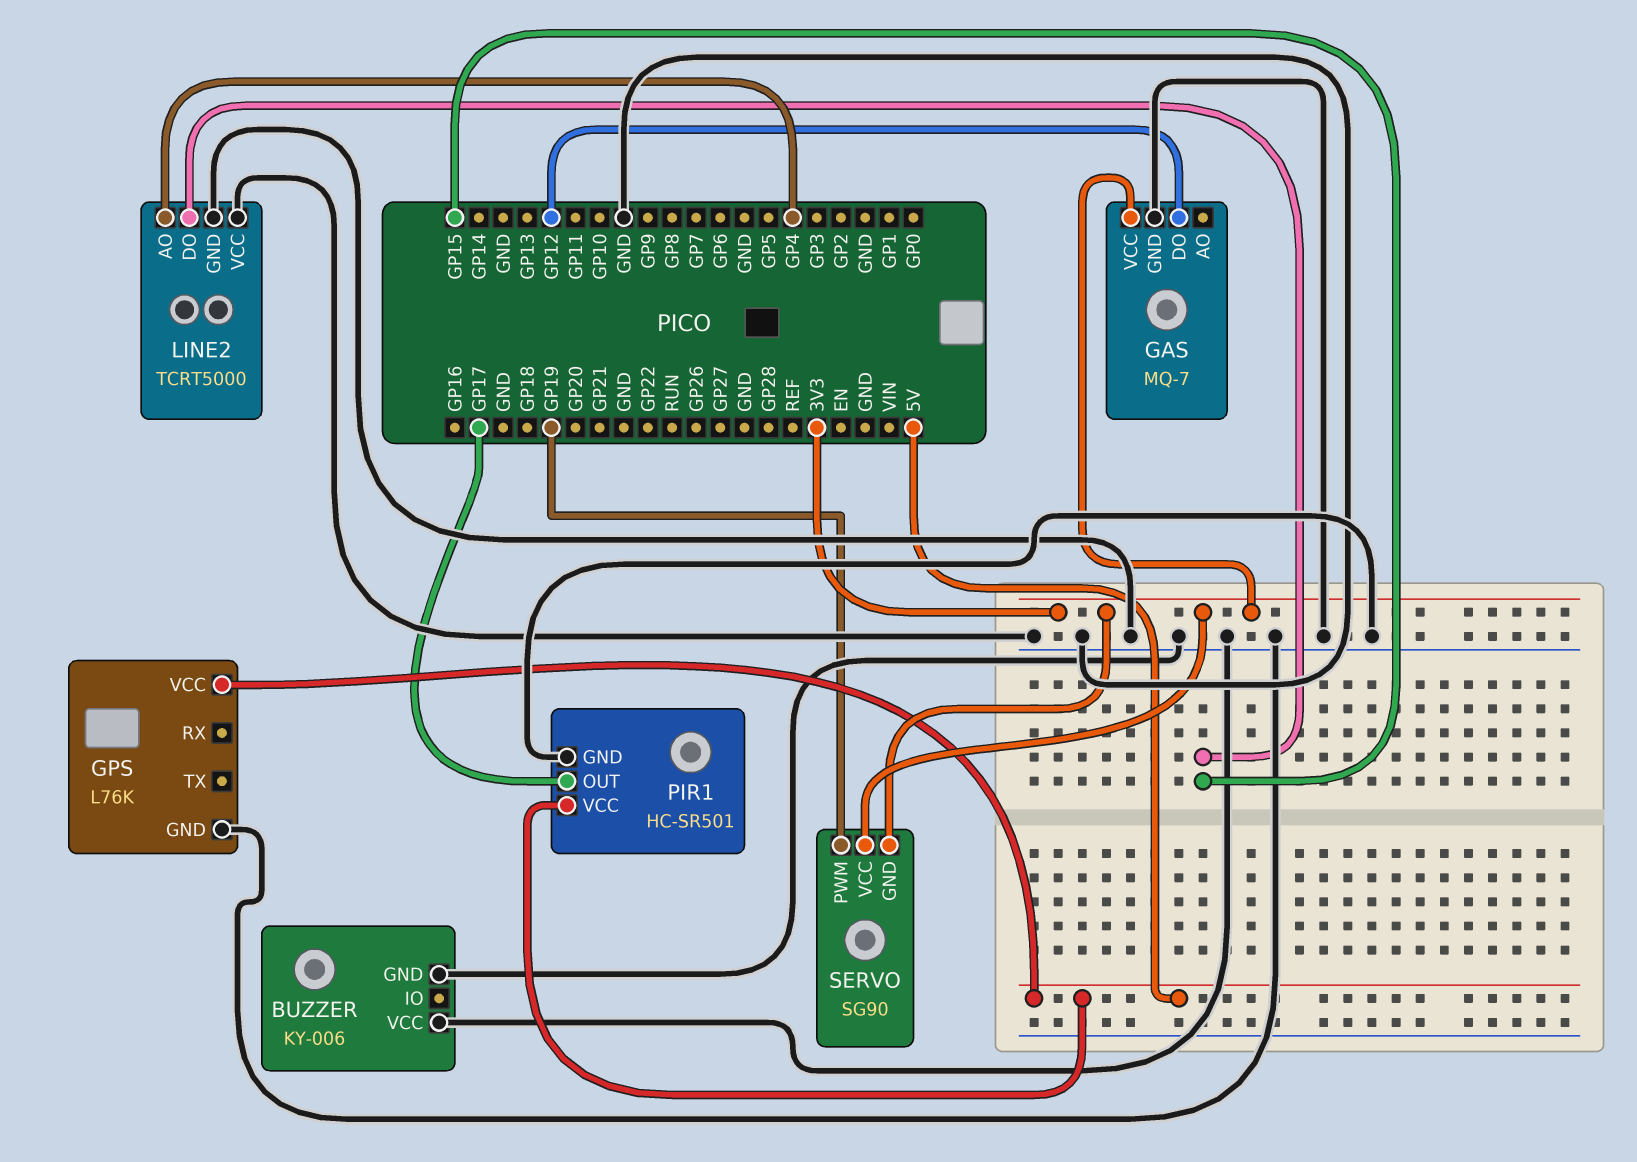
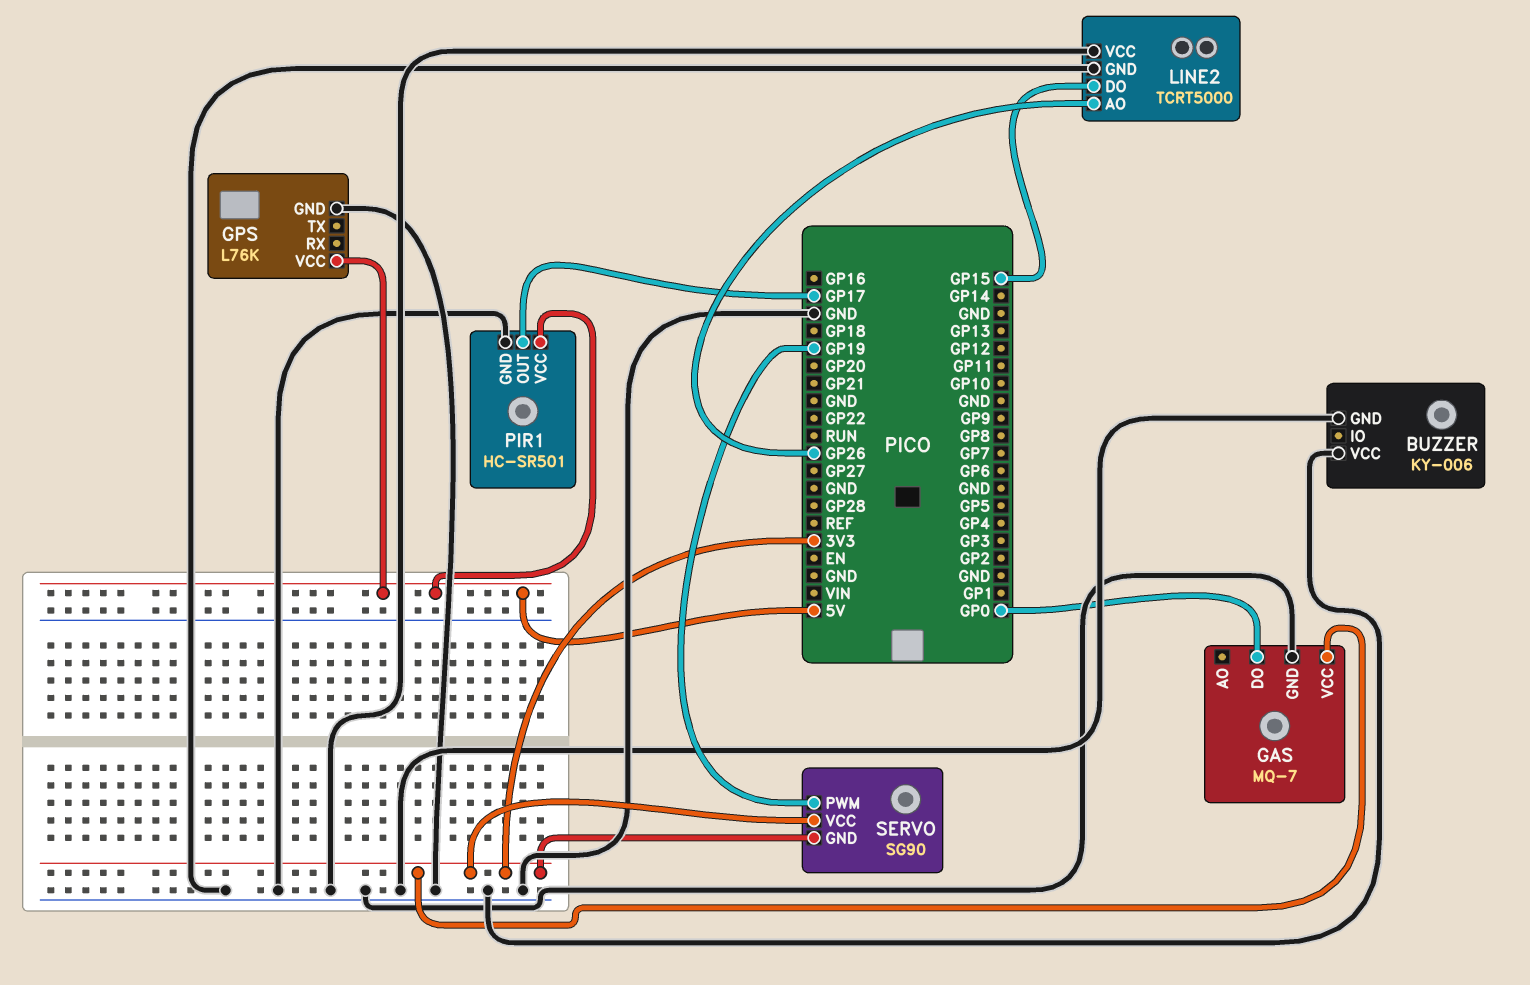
GAS pin DO: GP12 -> GP0
LINE2 pin AO: GP4 -> GP26

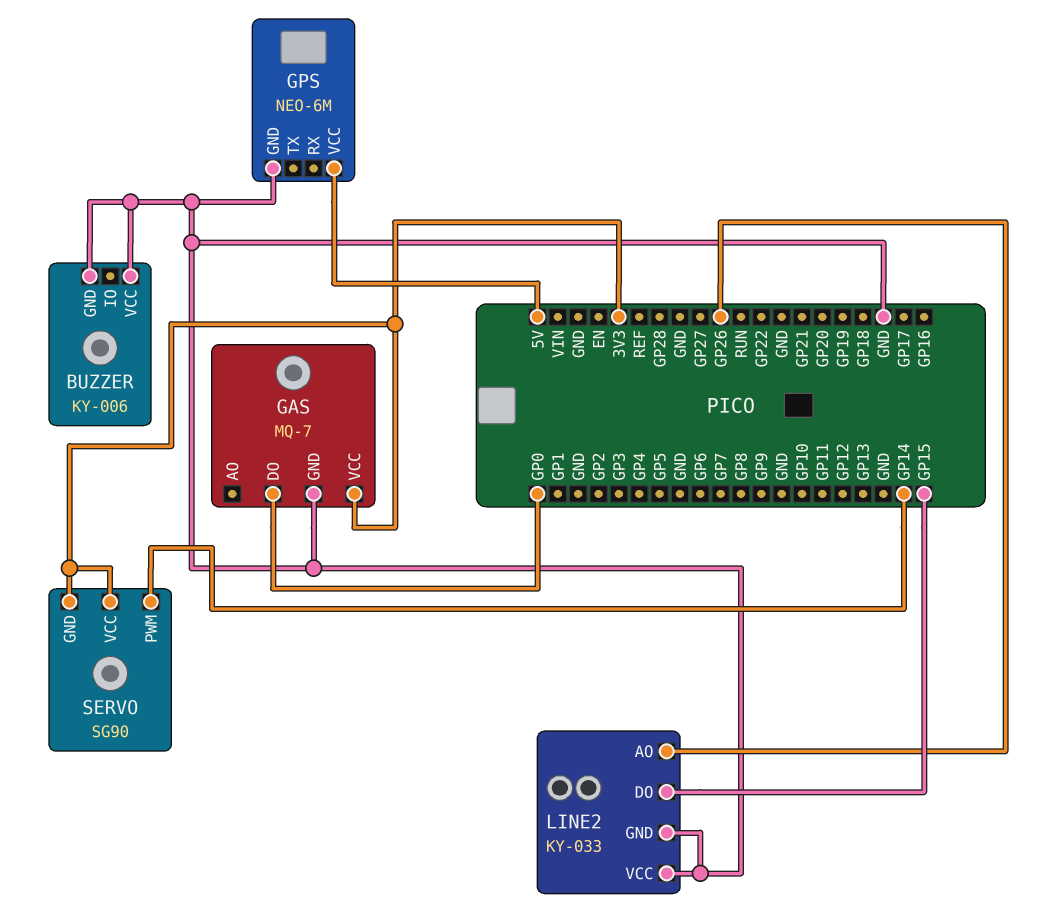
GPS: L76K -> NEO-6M
LINE2: TCRT5000 -> KY-033
PIR1: HC-SR501 -> none
PIR1 pin GND: GND -> none
PIR1 pin OUT: GP17 -> none
PIR1 pin VCC: 5V -> none
SERVO pin PWM: GP19 -> GP14

